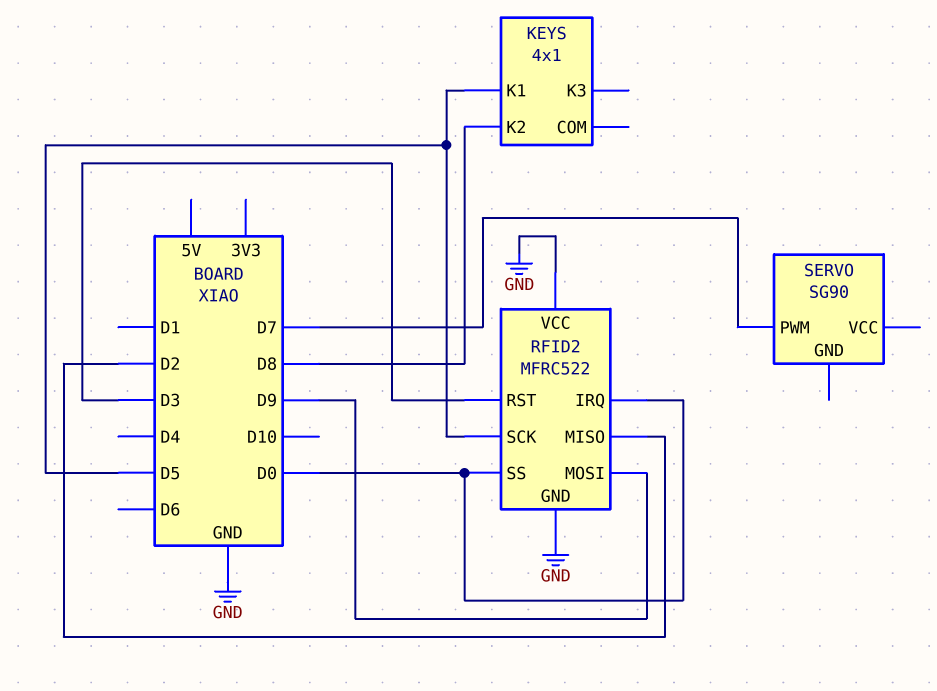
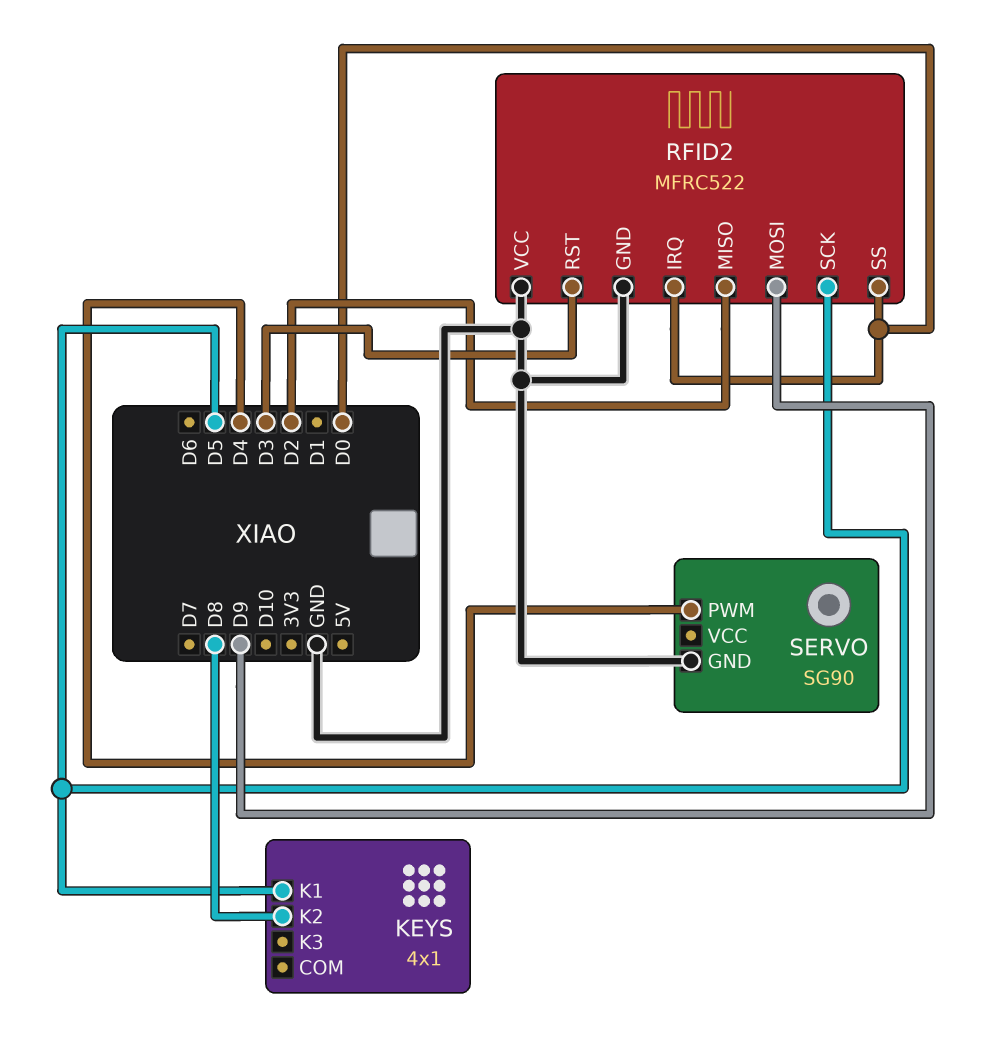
SERVO pin GND: none -> GND
SERVO pin PWM: D7 -> D4

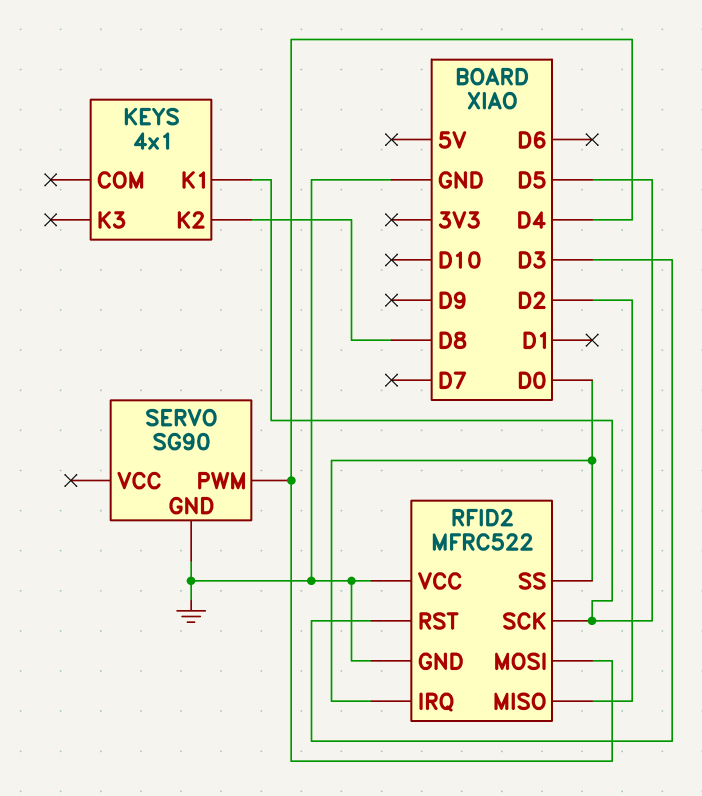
RFID2 pin MOSI: D9 -> D4

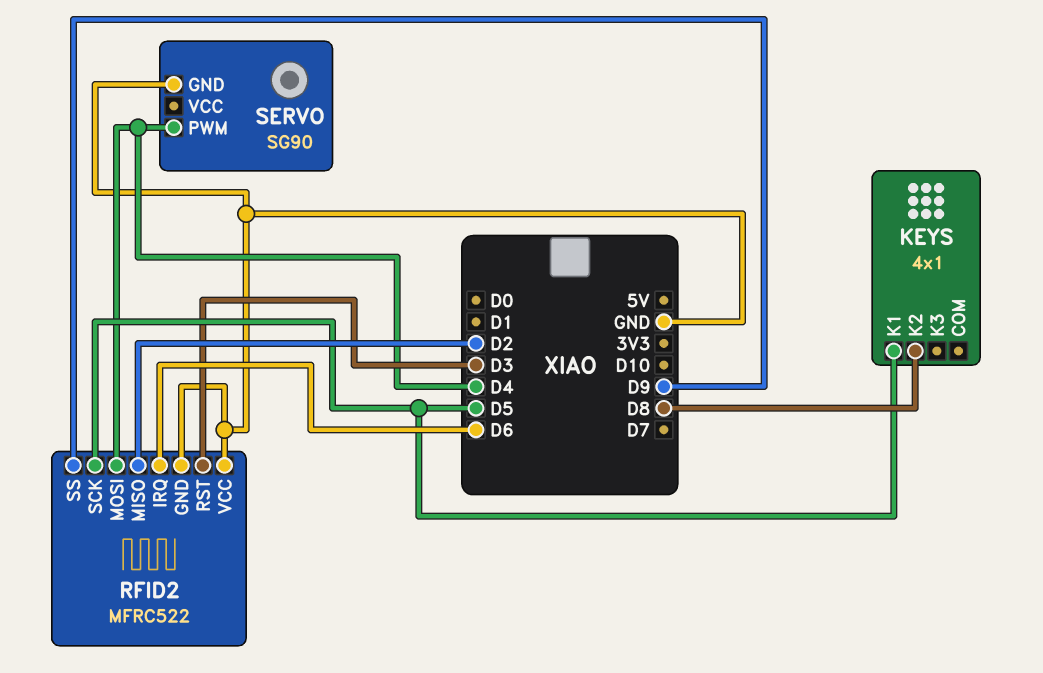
RFID2 pin IRQ: D0 -> D6
RFID2 pin SS: D0 -> D9

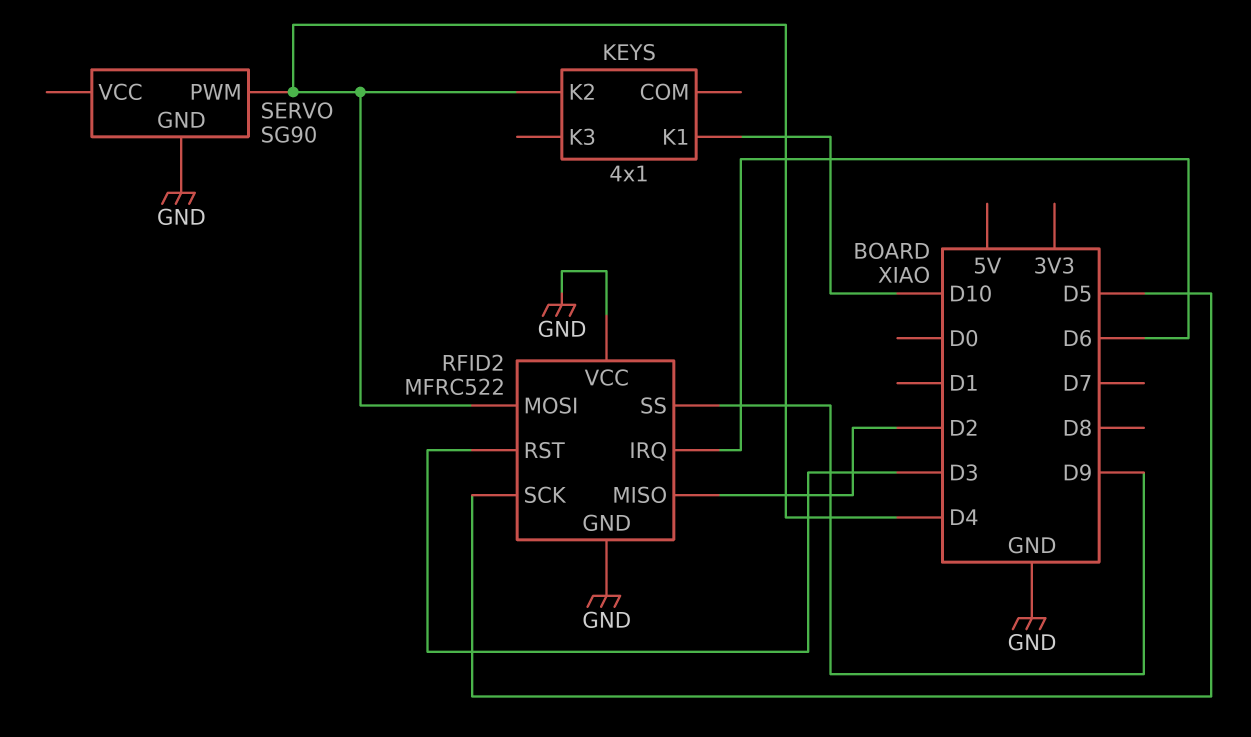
KEYS pin K1: D5 -> D10
KEYS pin K2: D8 -> D4

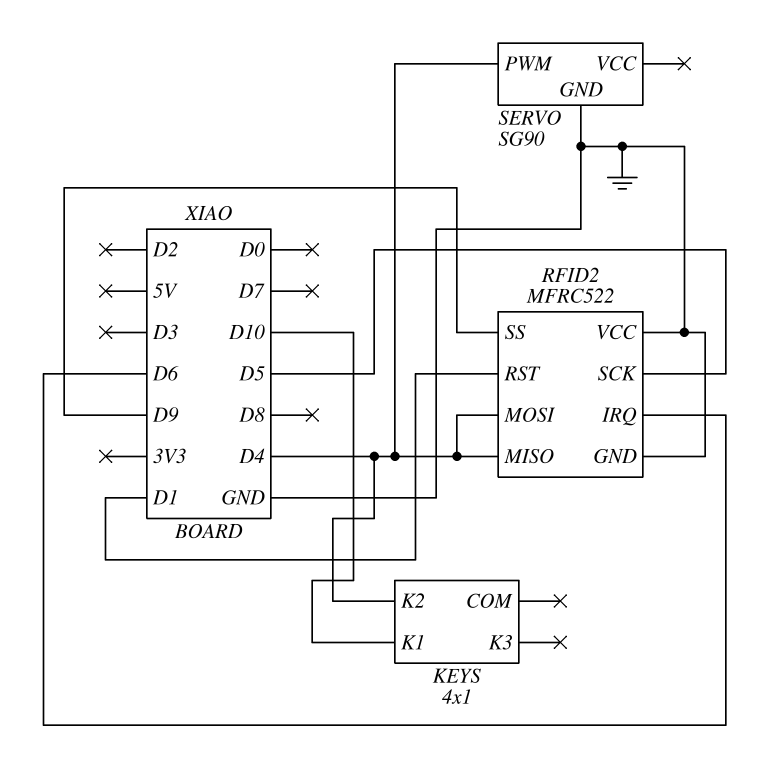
RFID2 pin MISO: D2 -> D4
RFID2 pin RST: D3 -> D1

